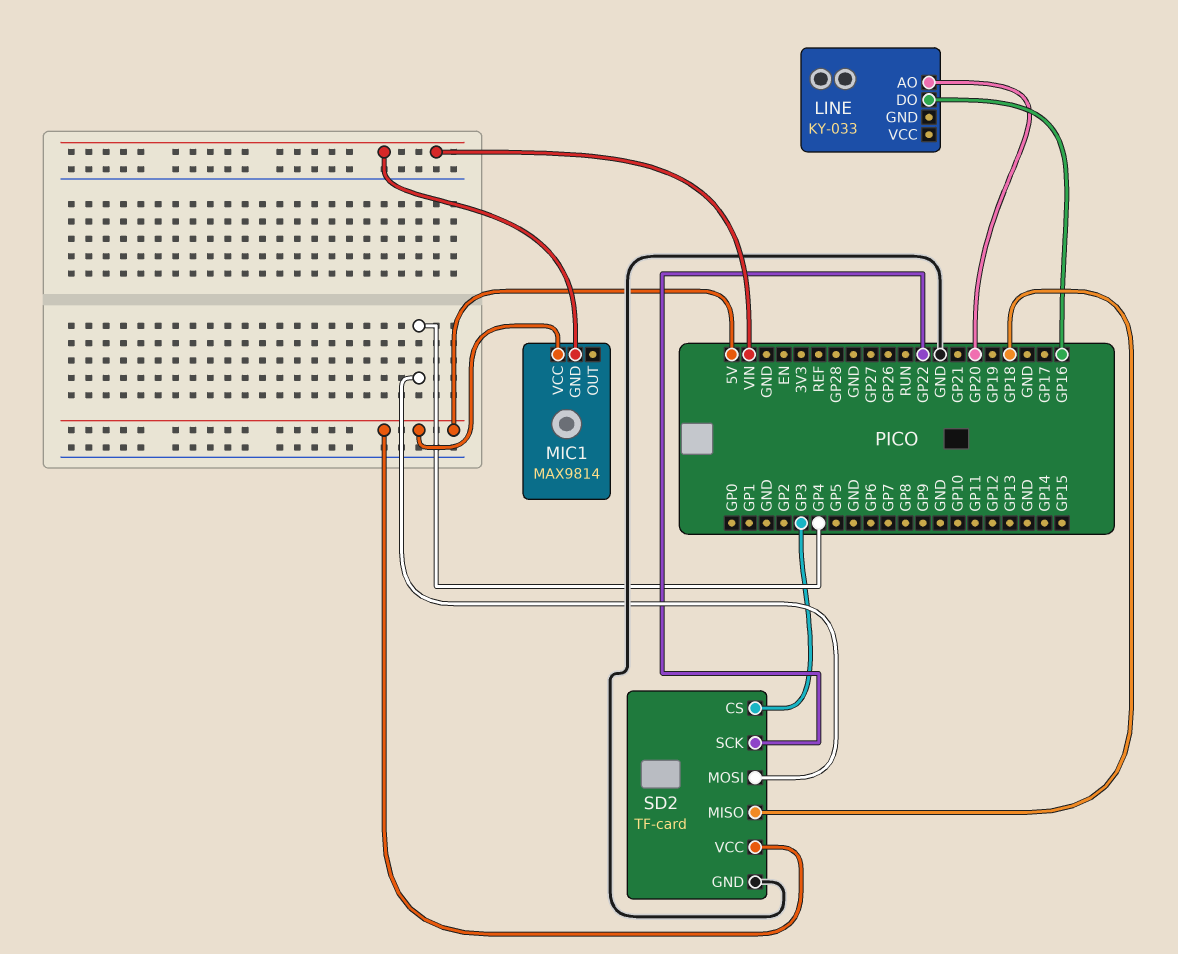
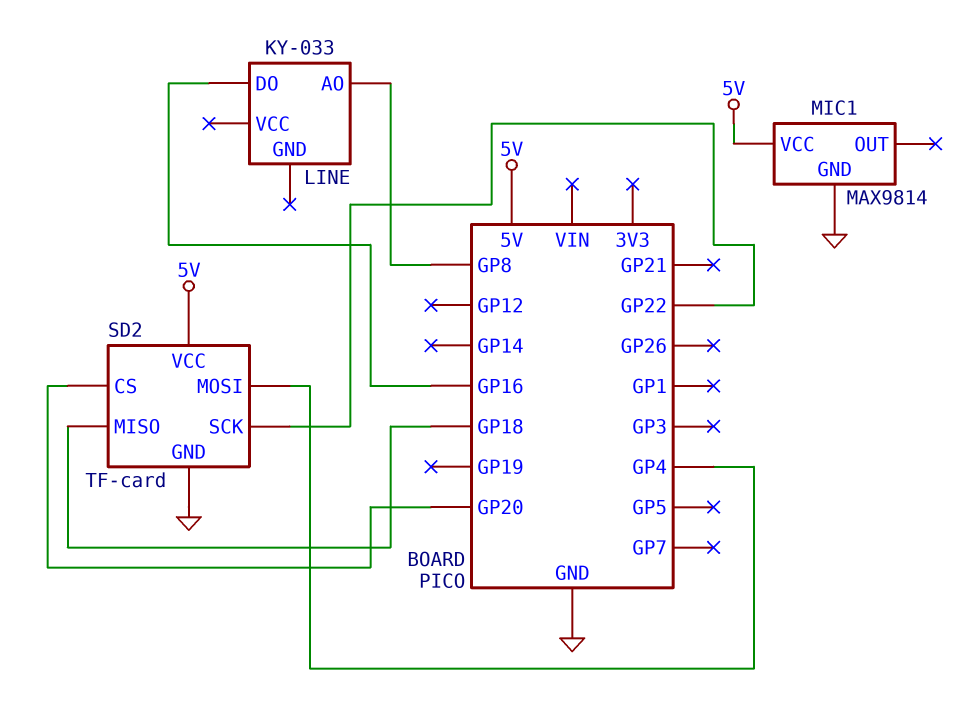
LINE pin AO: GP20 -> GP8
MIC1 pin GND: VIN -> GND
SD2 pin CS: GP3 -> GP20

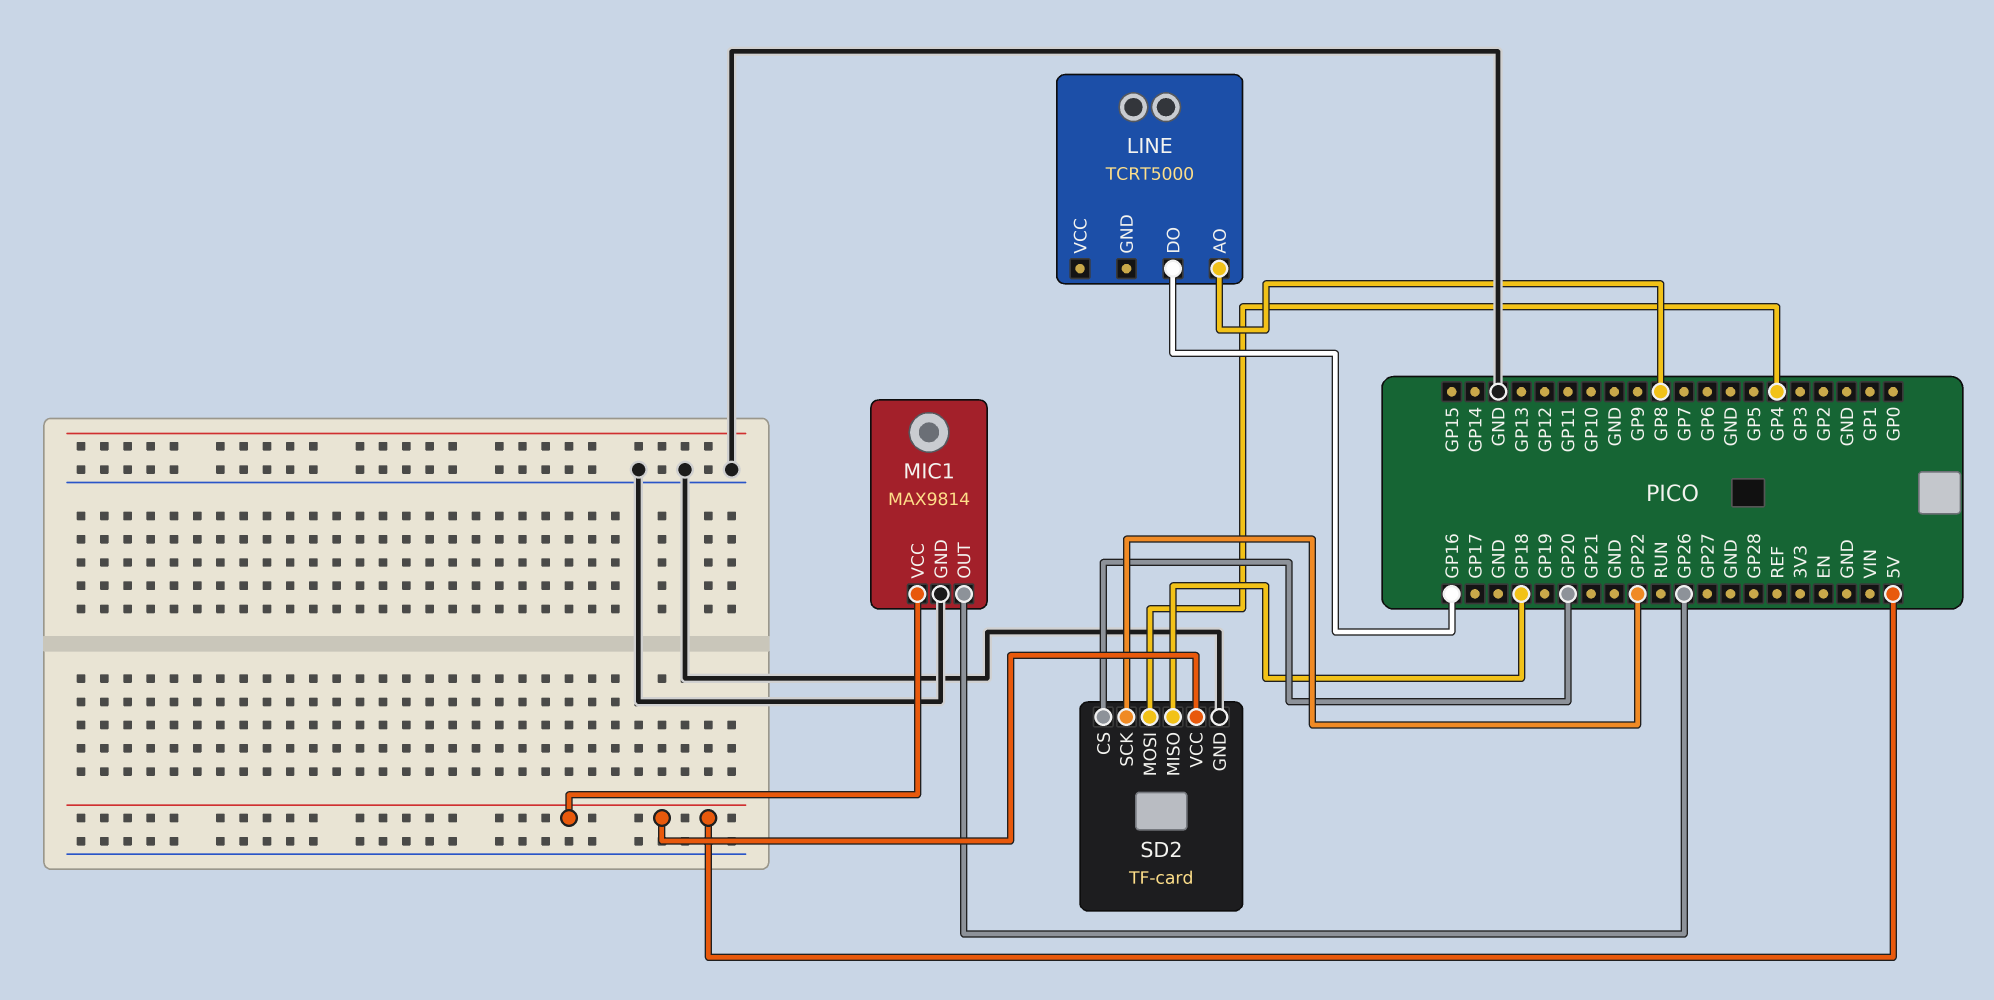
LINE: KY-033 -> TCRT5000
MIC1 pin OUT: none -> GP26

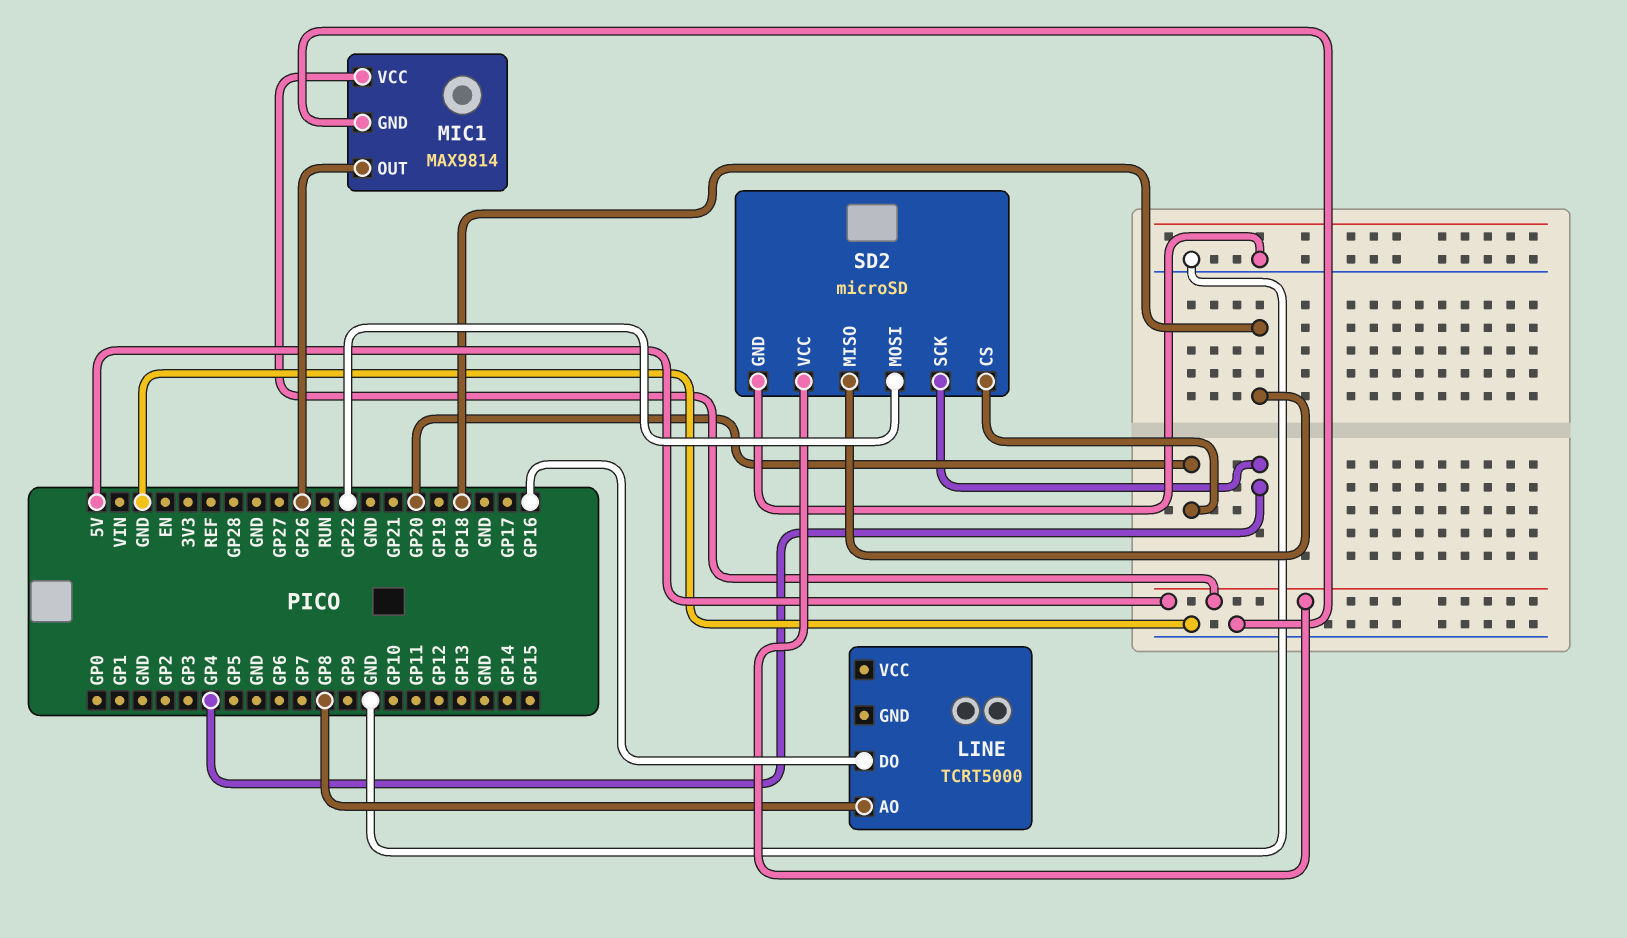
SD2: TF-card -> microSD
SD2 pin MOSI: GP4 -> GP22
SD2 pin SCK: GP22 -> GP4

